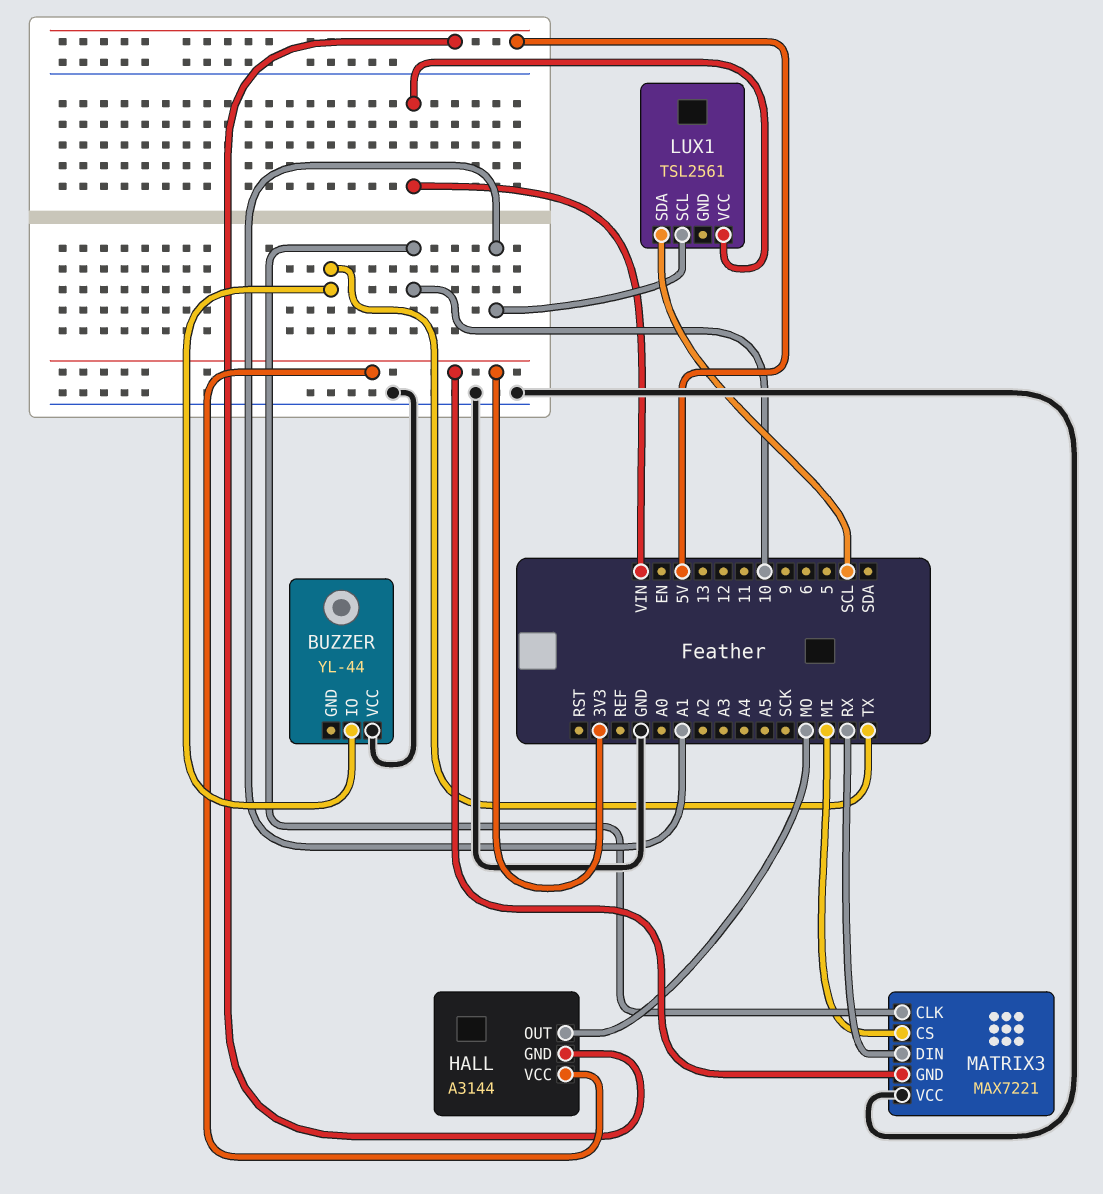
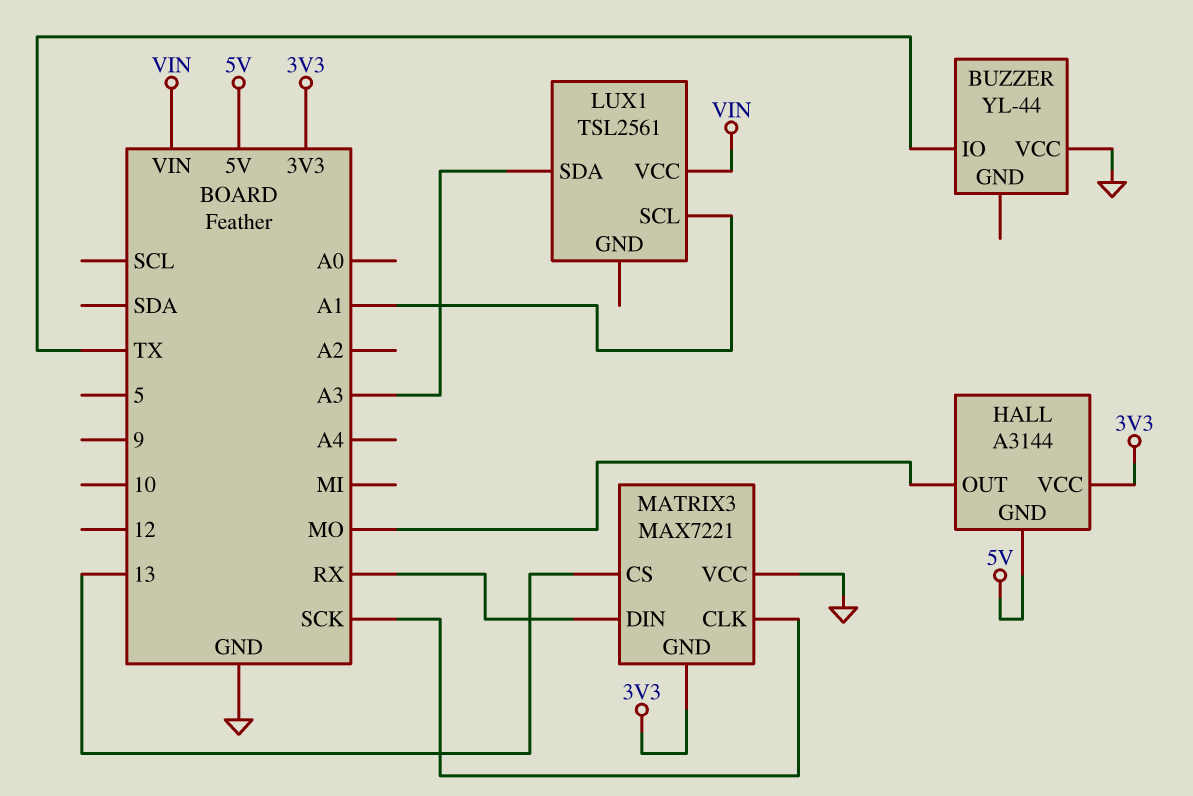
LUX1 pin SDA: SCL -> A3
MATRIX3 pin CLK: 10 -> SCK
MATRIX3 pin CS: MI -> 13

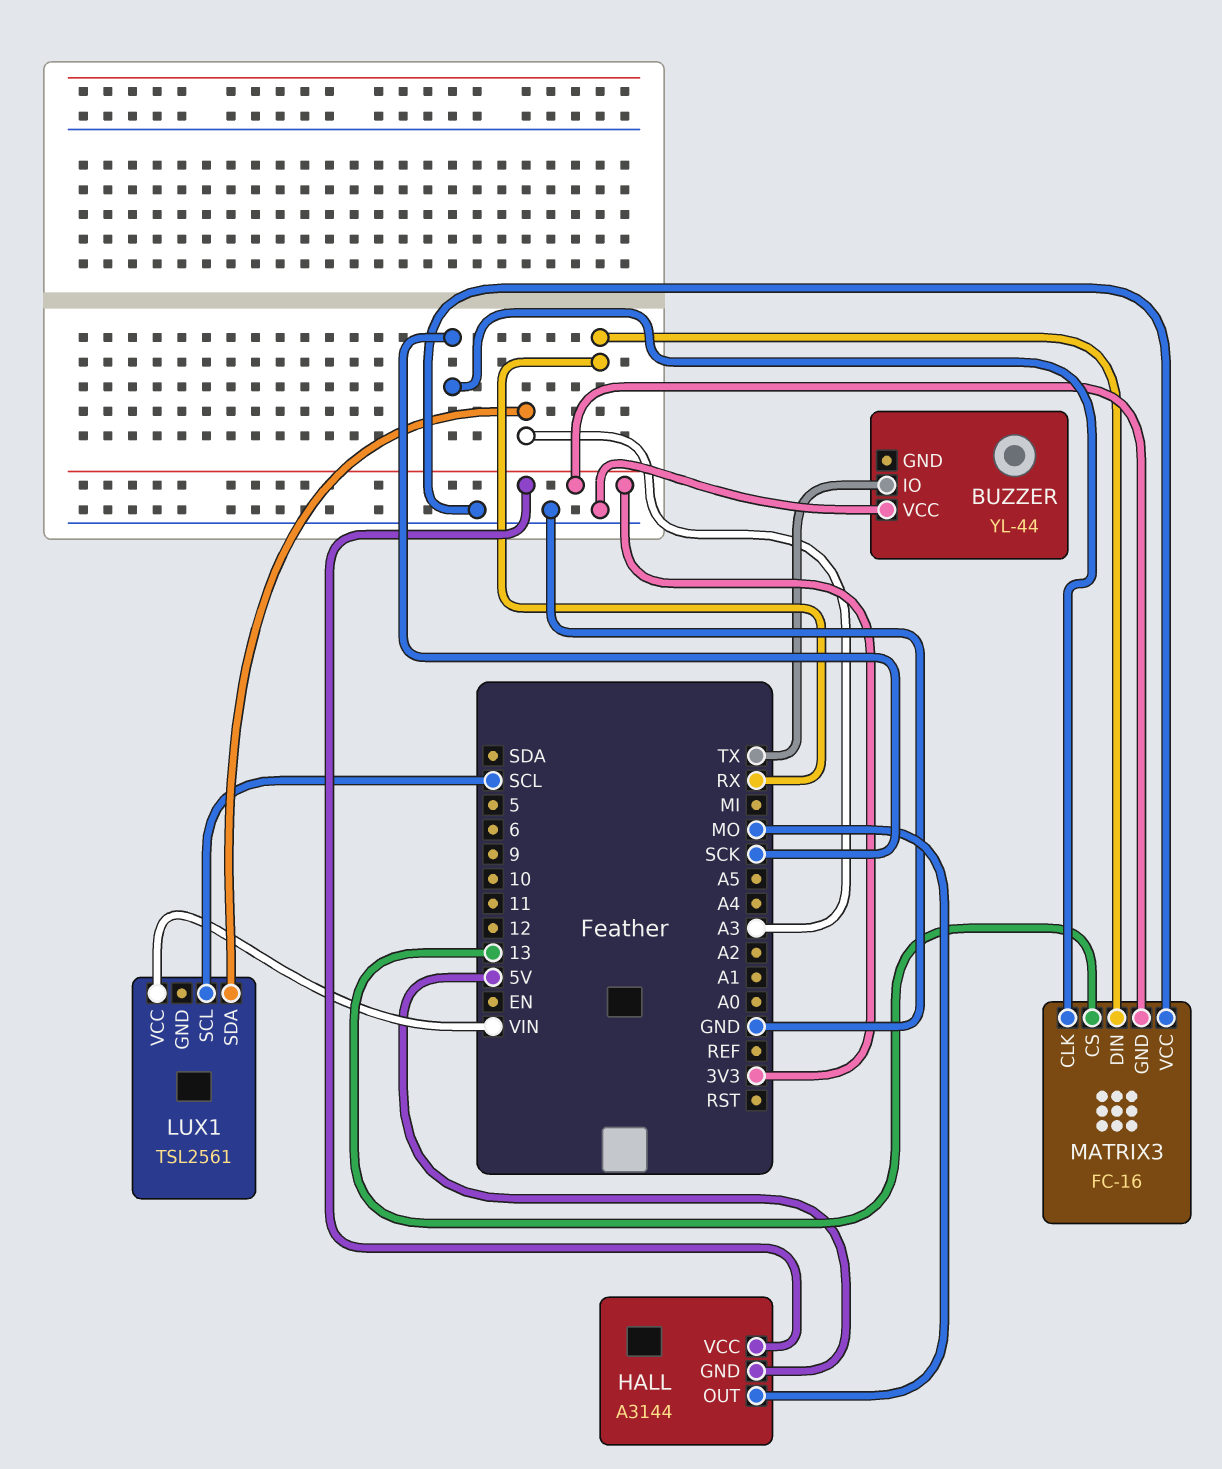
LUX1 pin SCL: A1 -> SCL
MATRIX3: MAX7221 -> FC-16

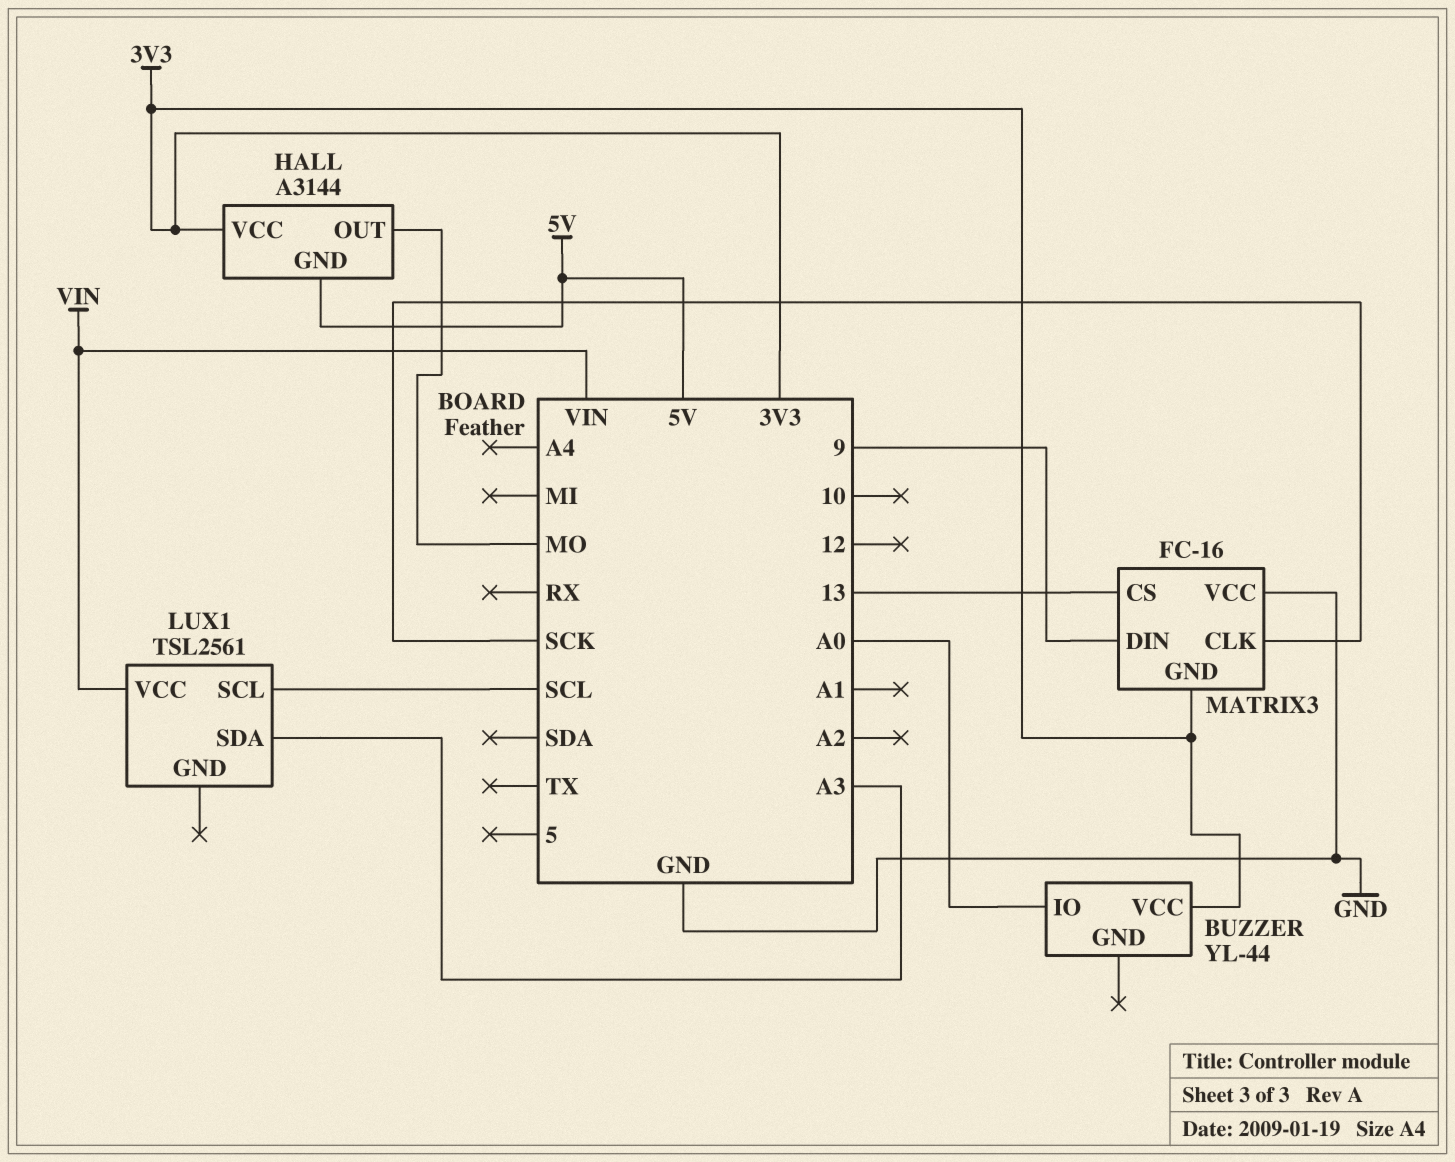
BUZZER pin IO: TX -> A0
BUZZER pin VCC: GND -> 3V3
MATRIX3 pin DIN: RX -> 9

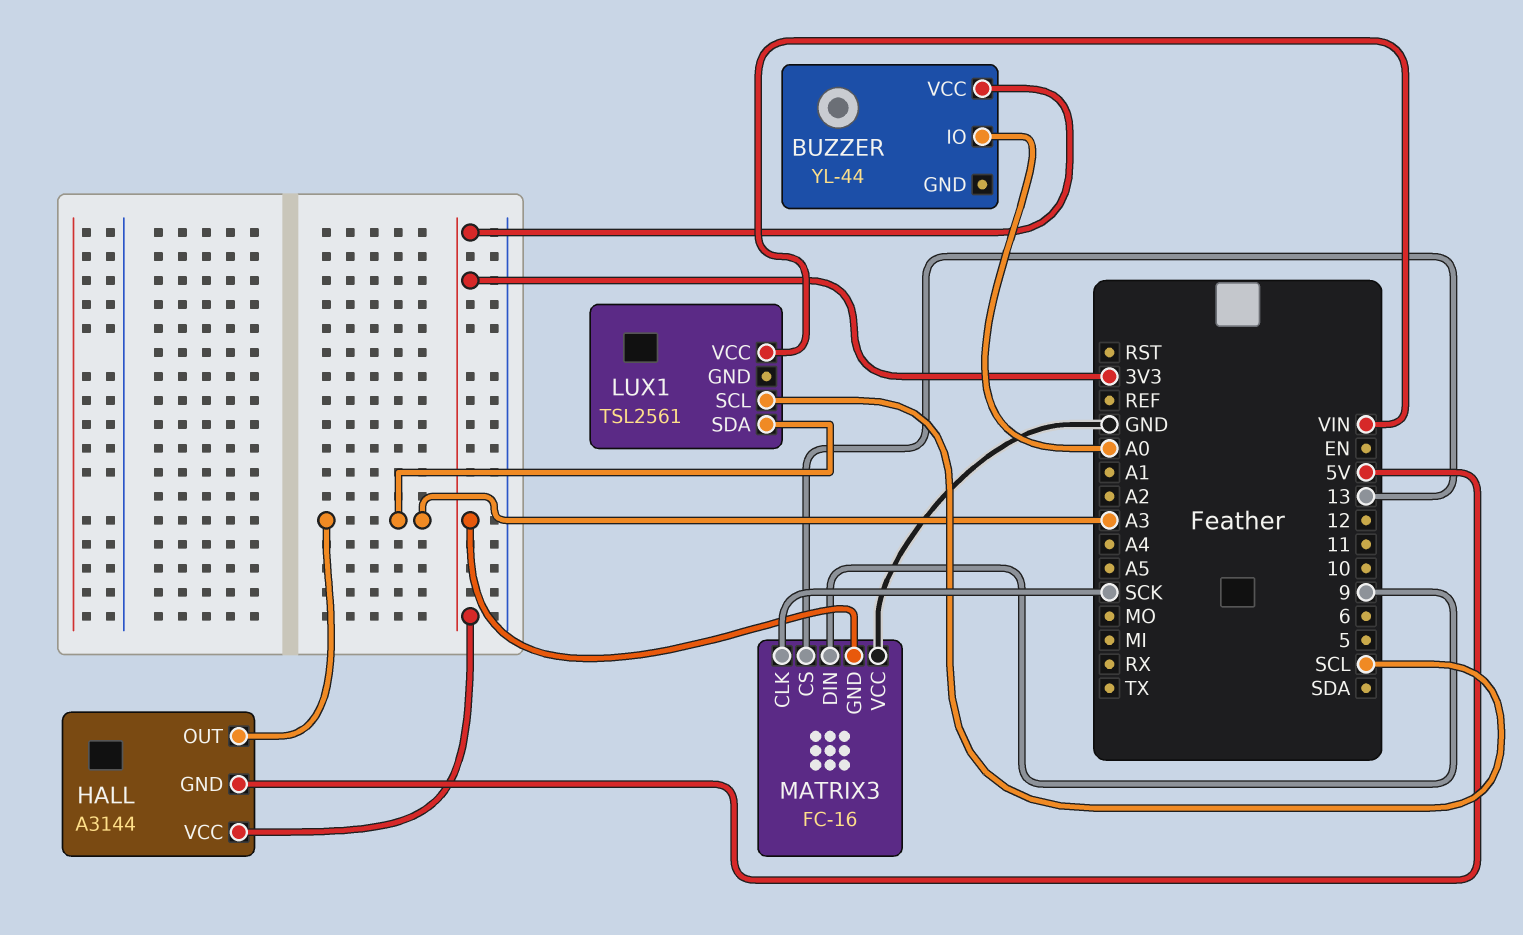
HALL pin OUT: MO -> A3

